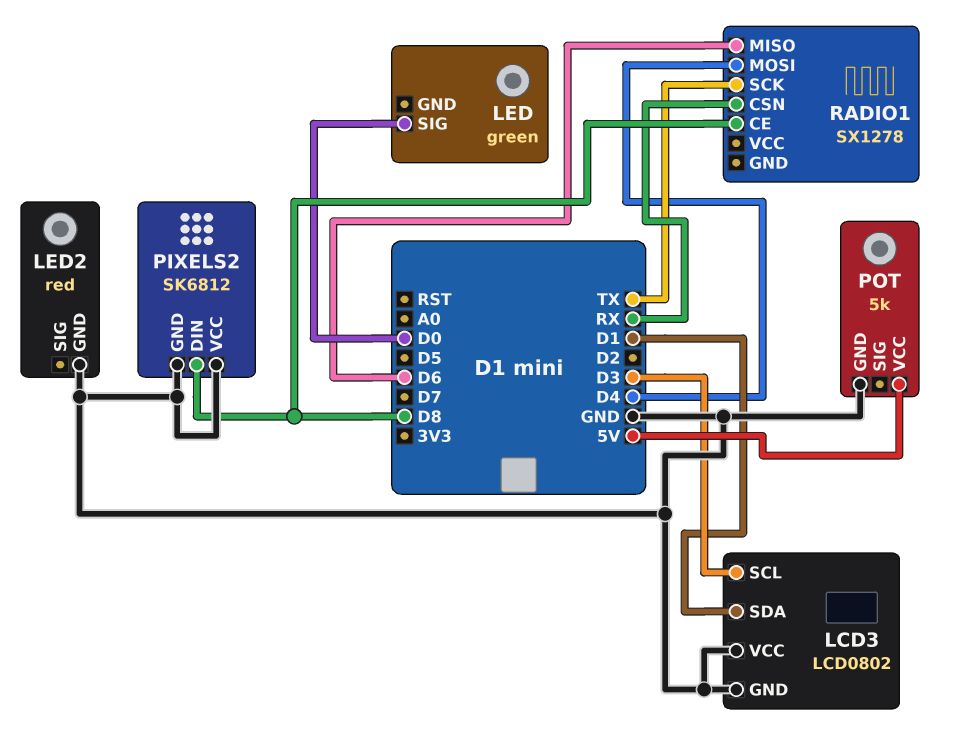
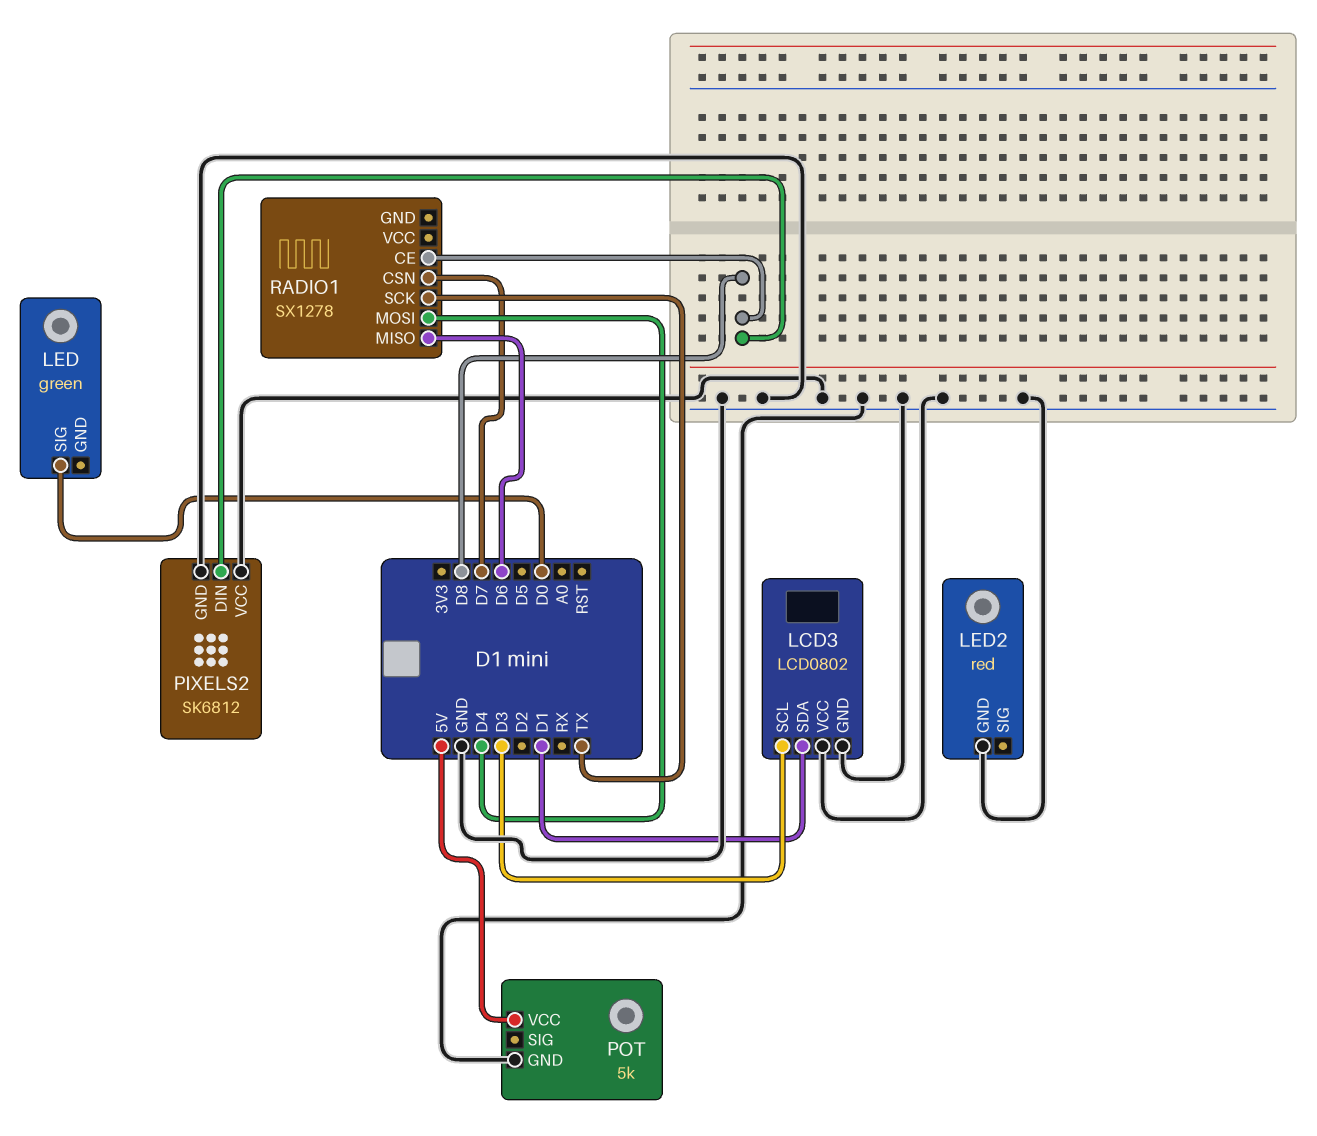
RADIO1 pin CSN: RX -> D7

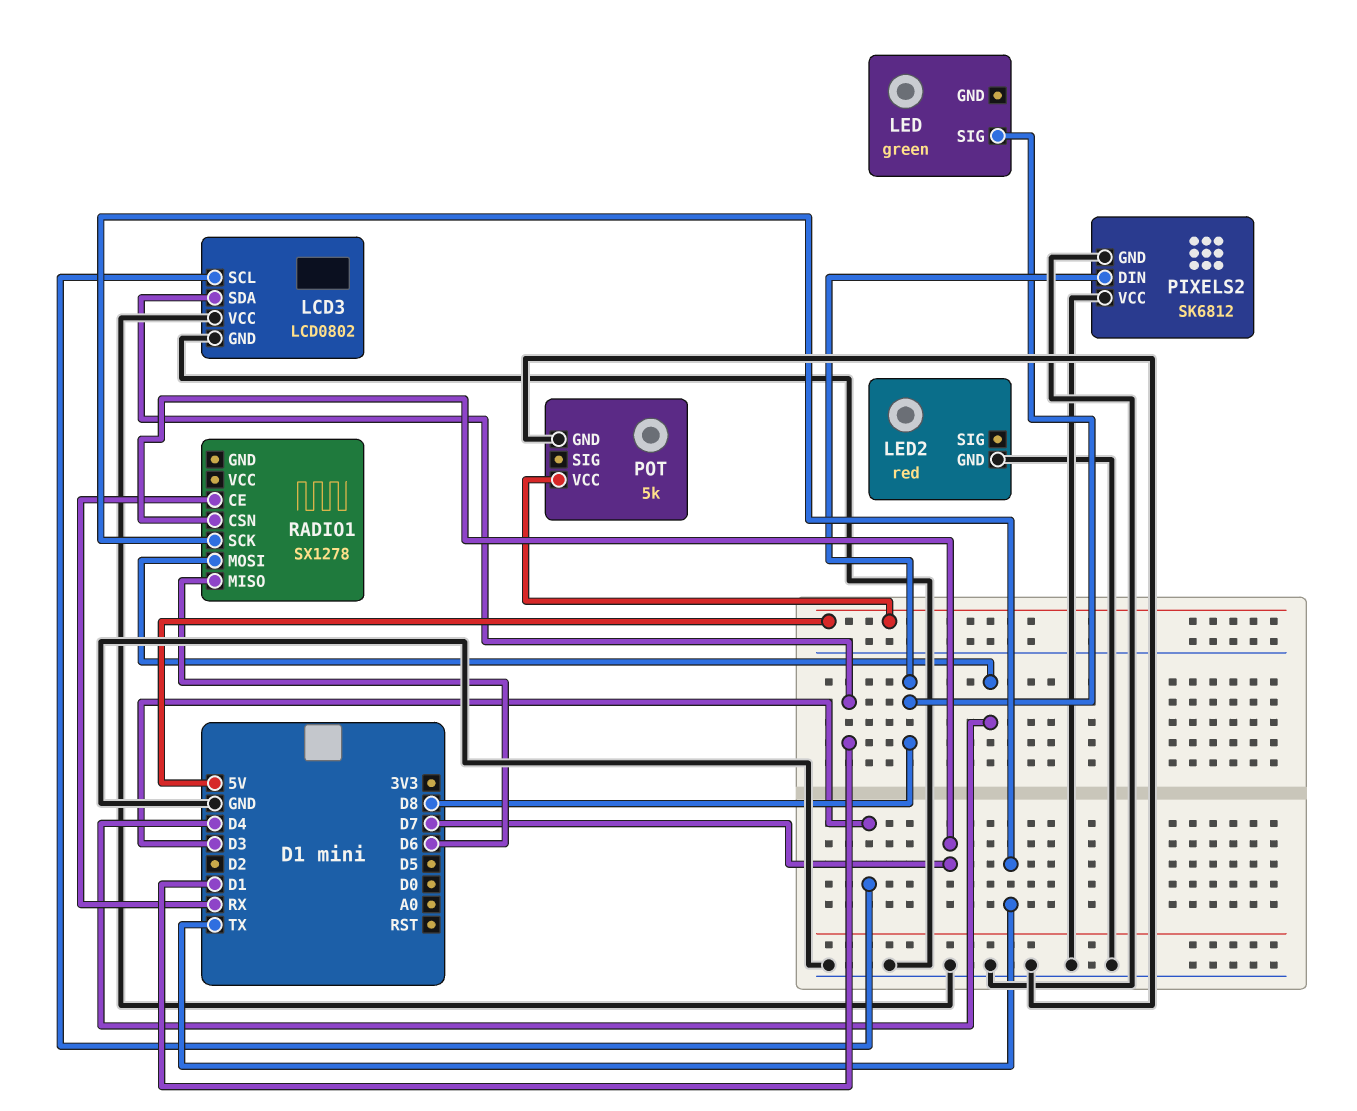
LED pin SIG: D0 -> D8
RADIO1 pin CE: D8 -> RX

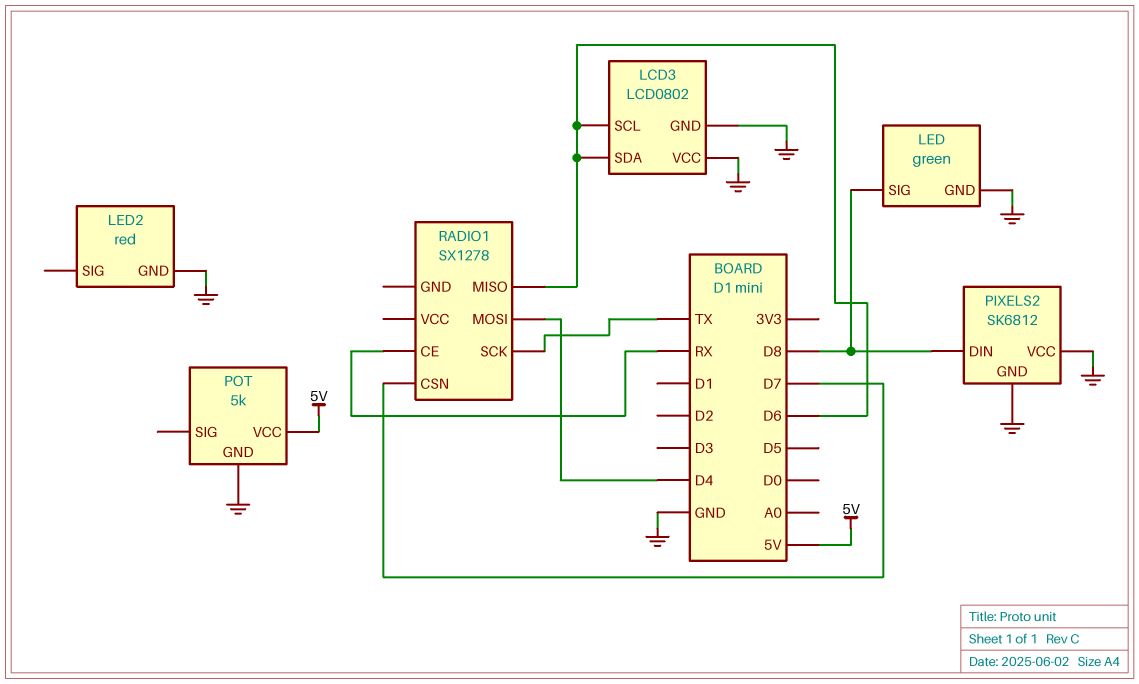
LCD3 pin SCL: D3 -> D6
LCD3 pin SDA: D1 -> D6
LED pin GND: none -> GND

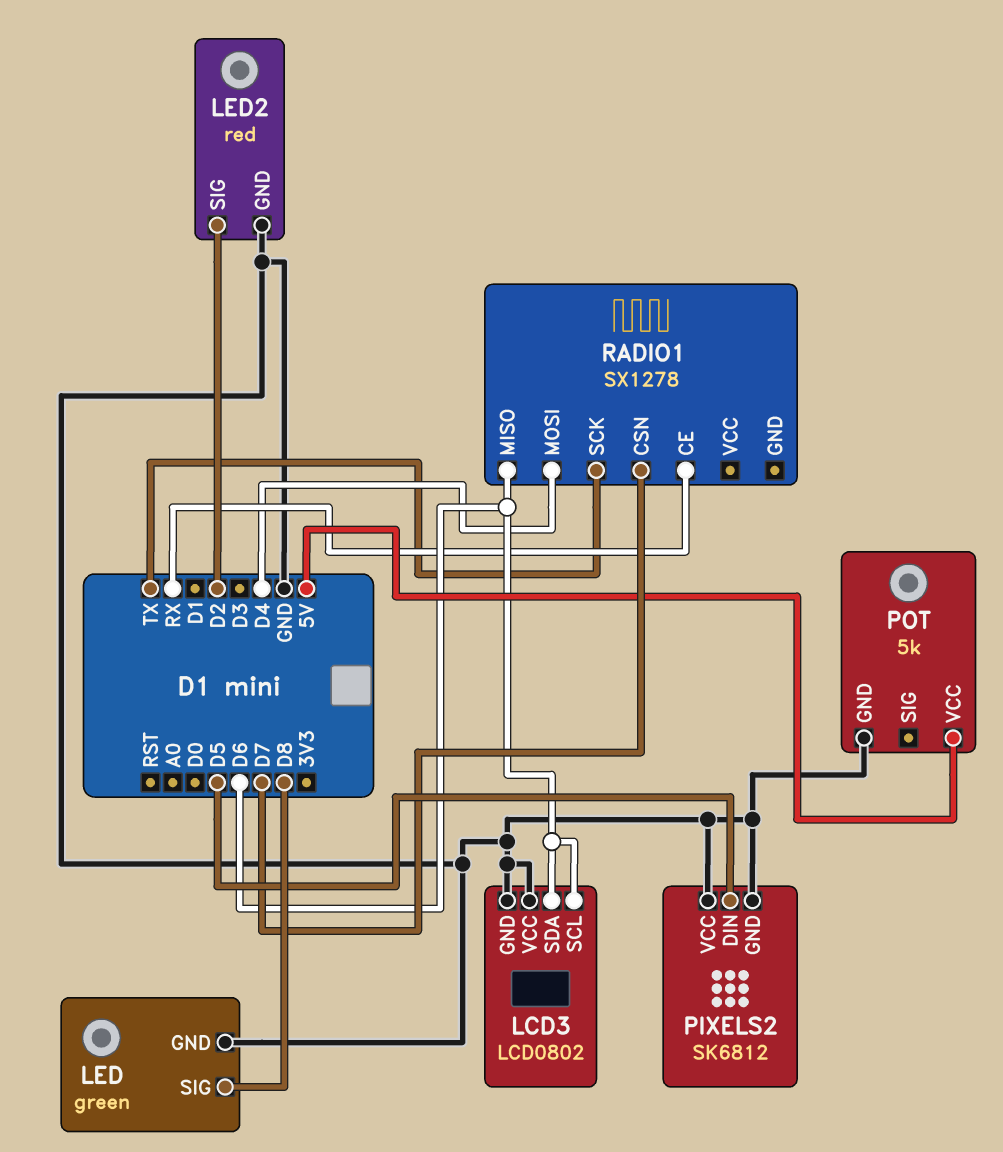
LED2 pin SIG: none -> D2
PIXELS2 pin DIN: D8 -> D5

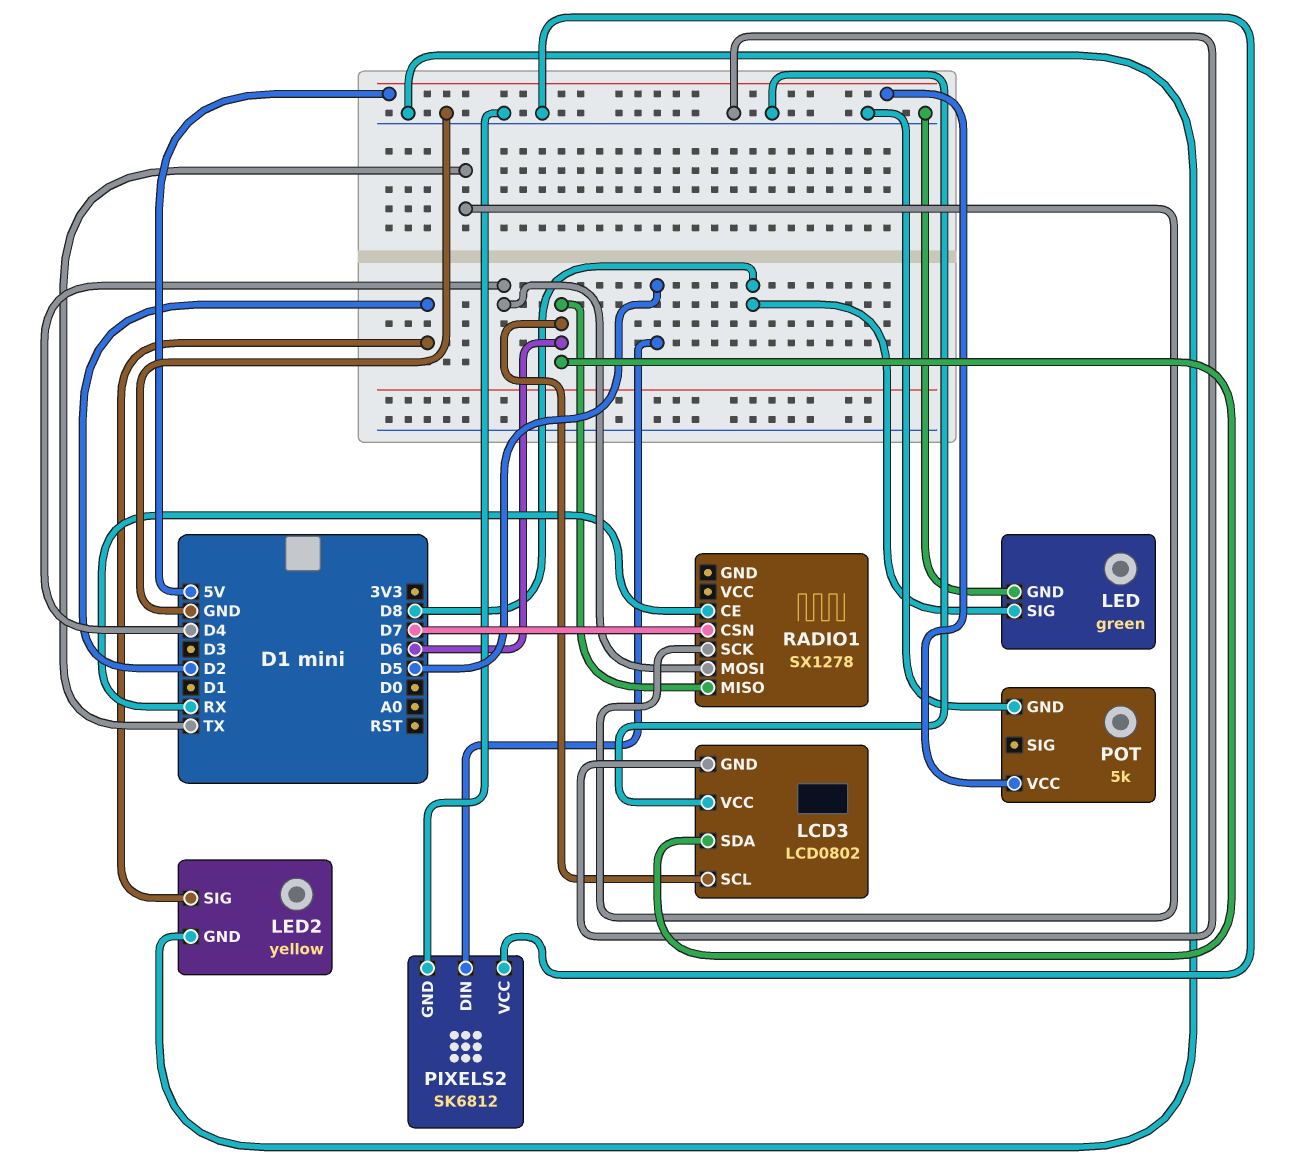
LED2: red -> yellow

